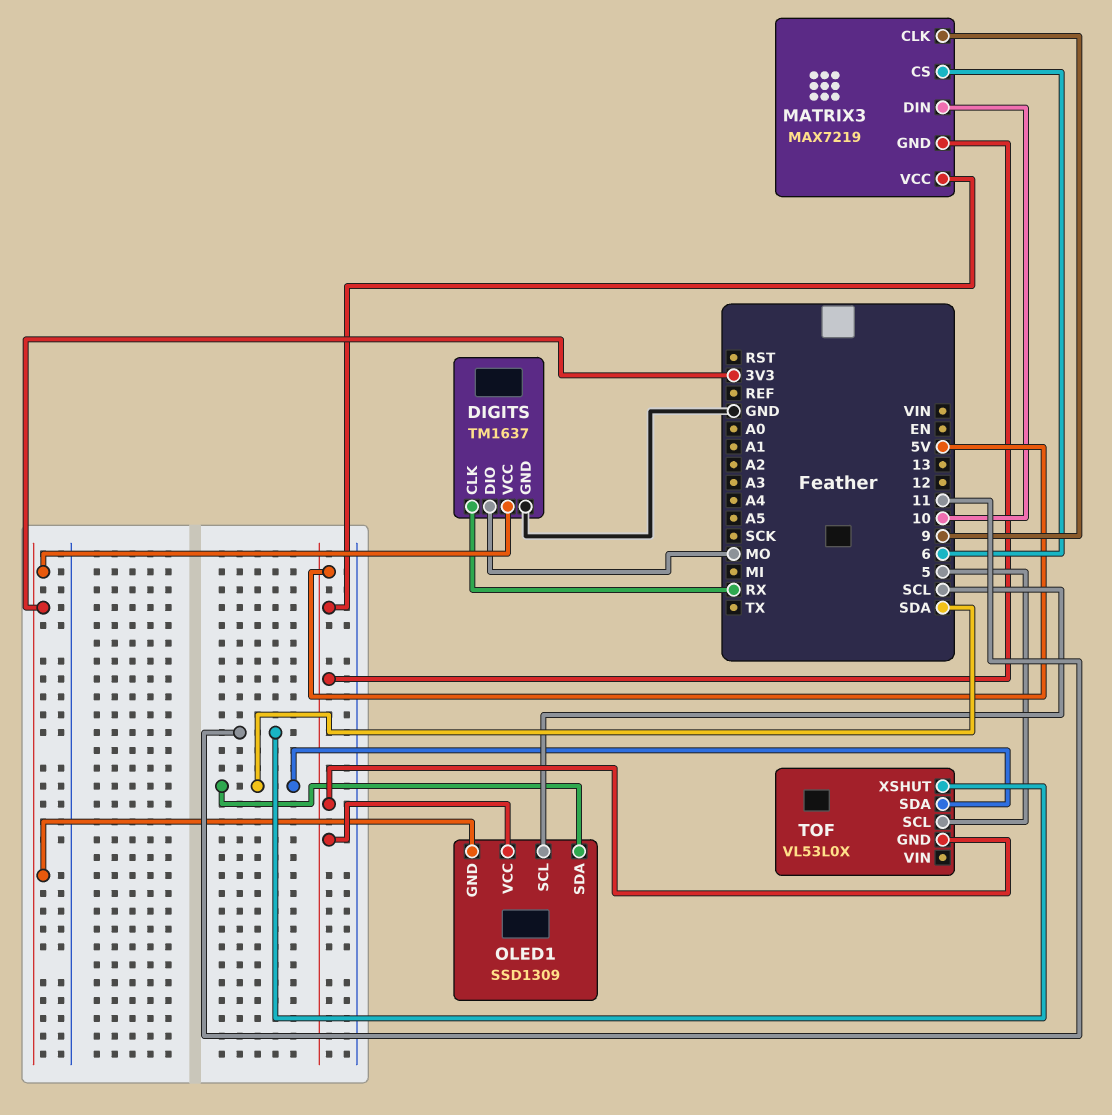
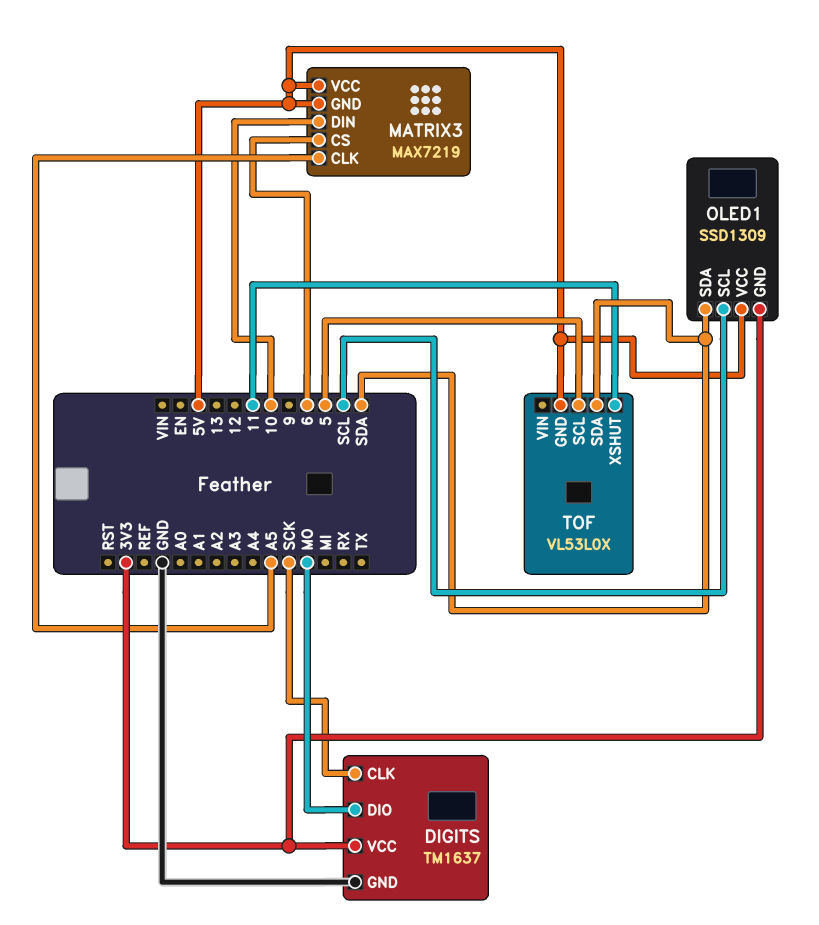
DIGITS pin CLK: RX -> SCK
MATRIX3 pin CLK: 9 -> A5

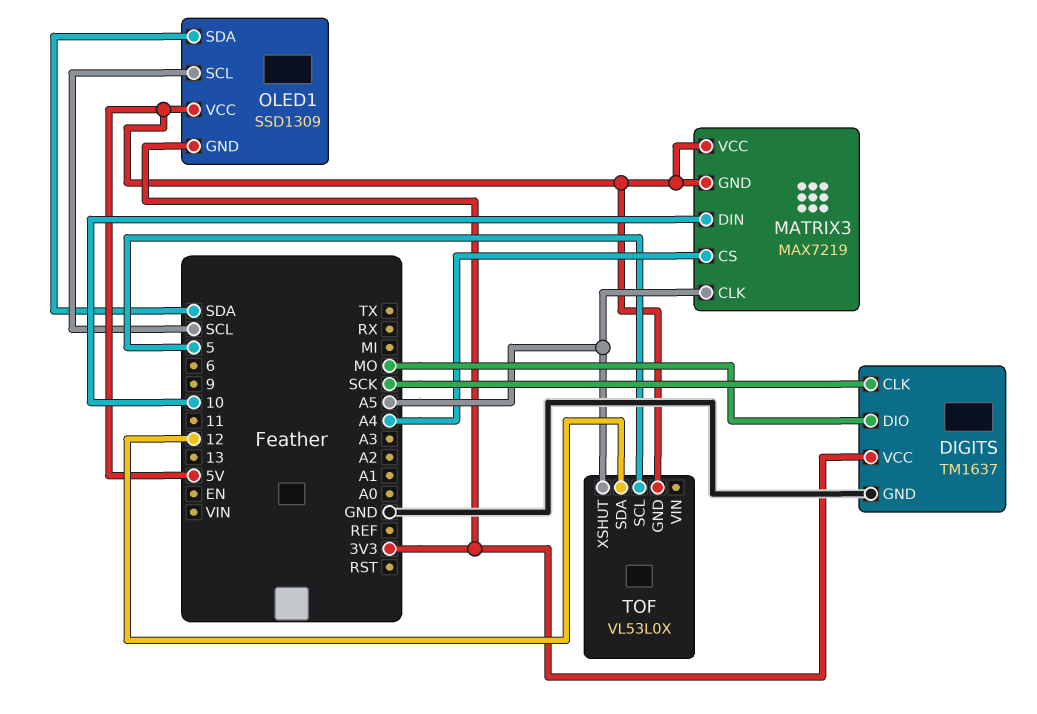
MATRIX3 pin CS: 6 -> A4
TOF pin SDA: SDA -> 12
TOF pin XSHUT: 11 -> A5

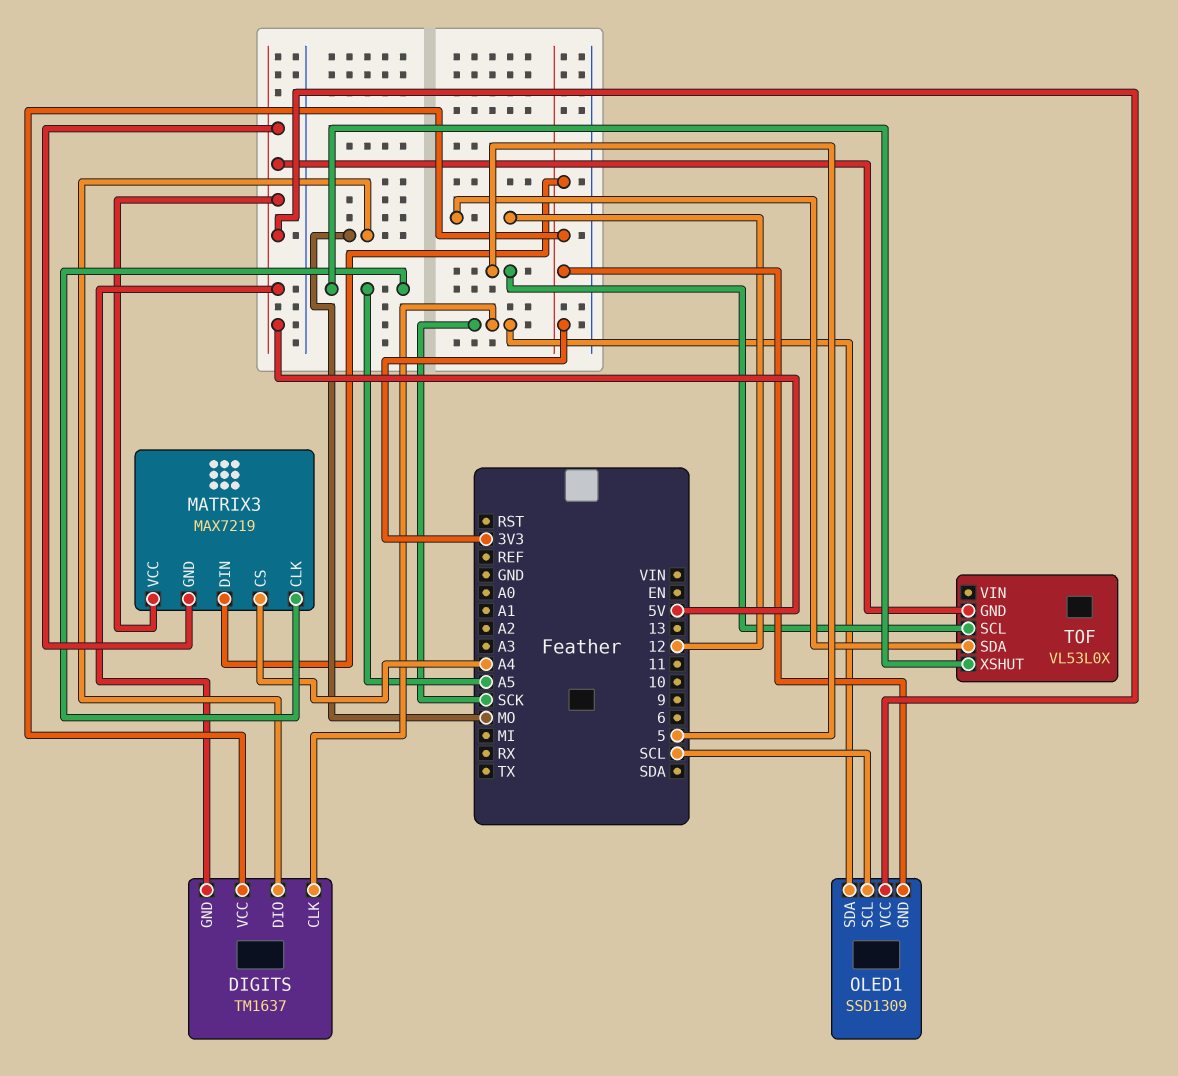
DIGITS pin GND: GND -> 5V
MATRIX3 pin DIN: 10 -> 3V3
OLED1 pin SDA: SDA -> SCK

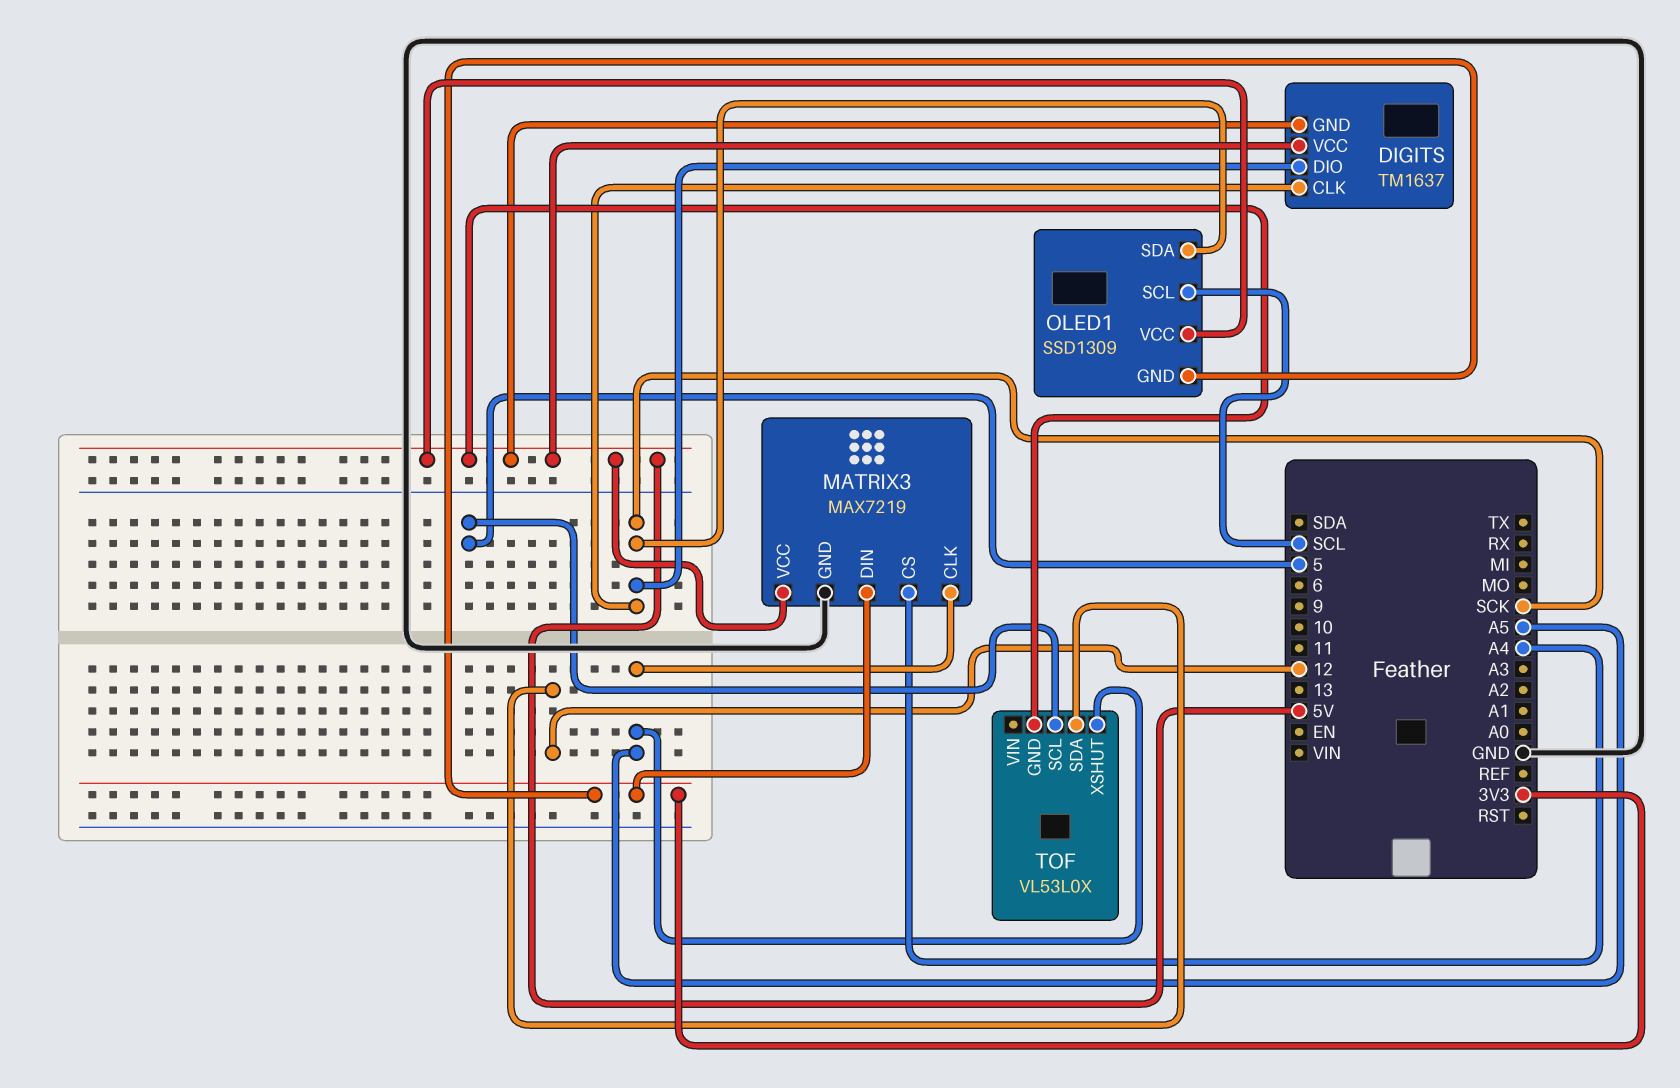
DIGITS pin DIO: MO -> SCK
DIGITS pin VCC: 3V3 -> 5V
MATRIX3 pin GND: 5V -> GND

